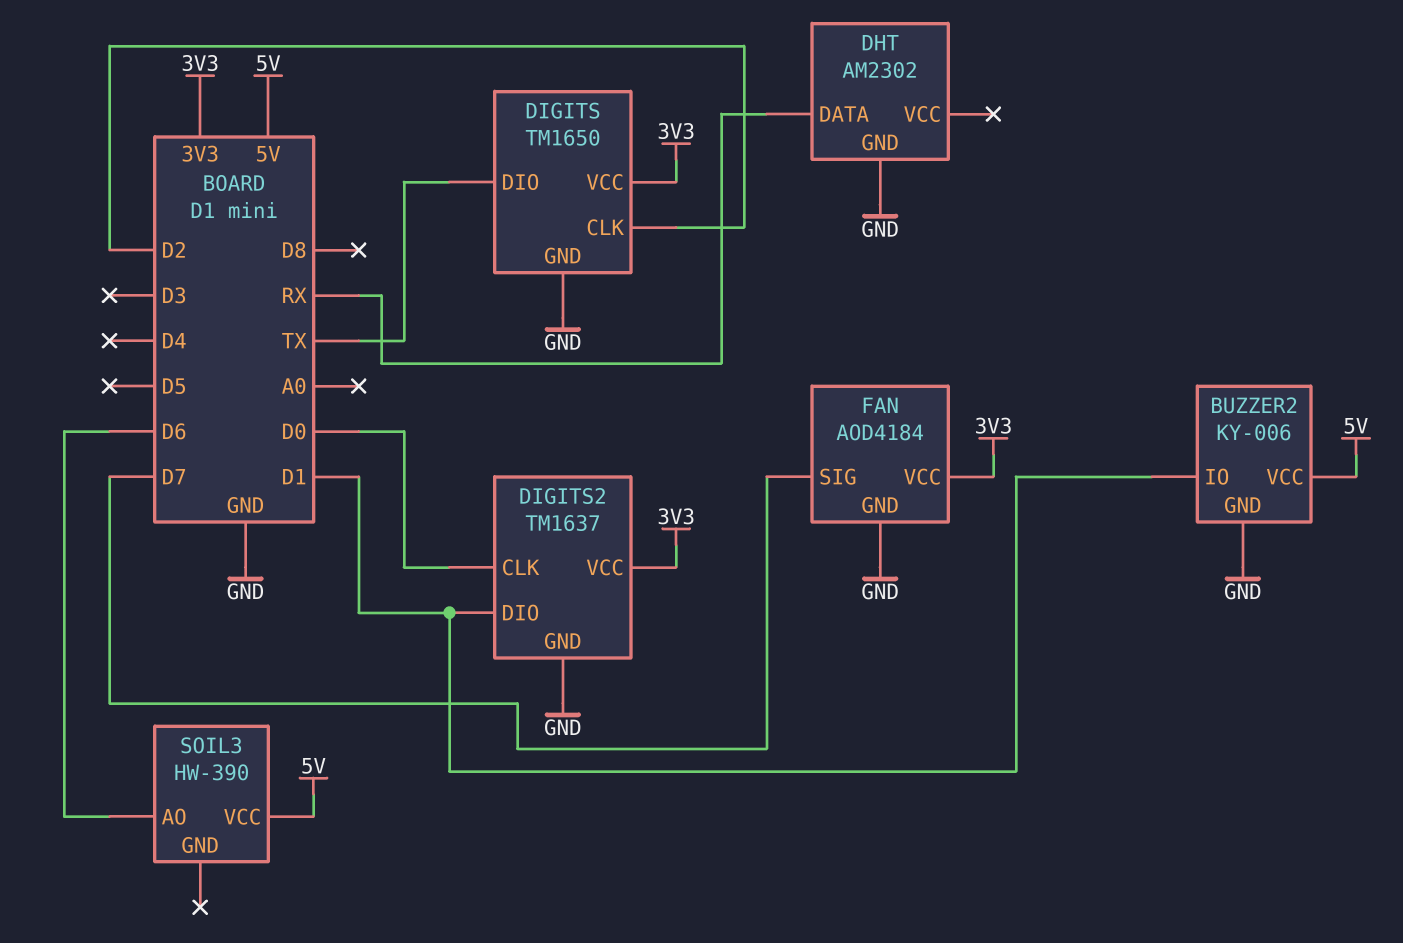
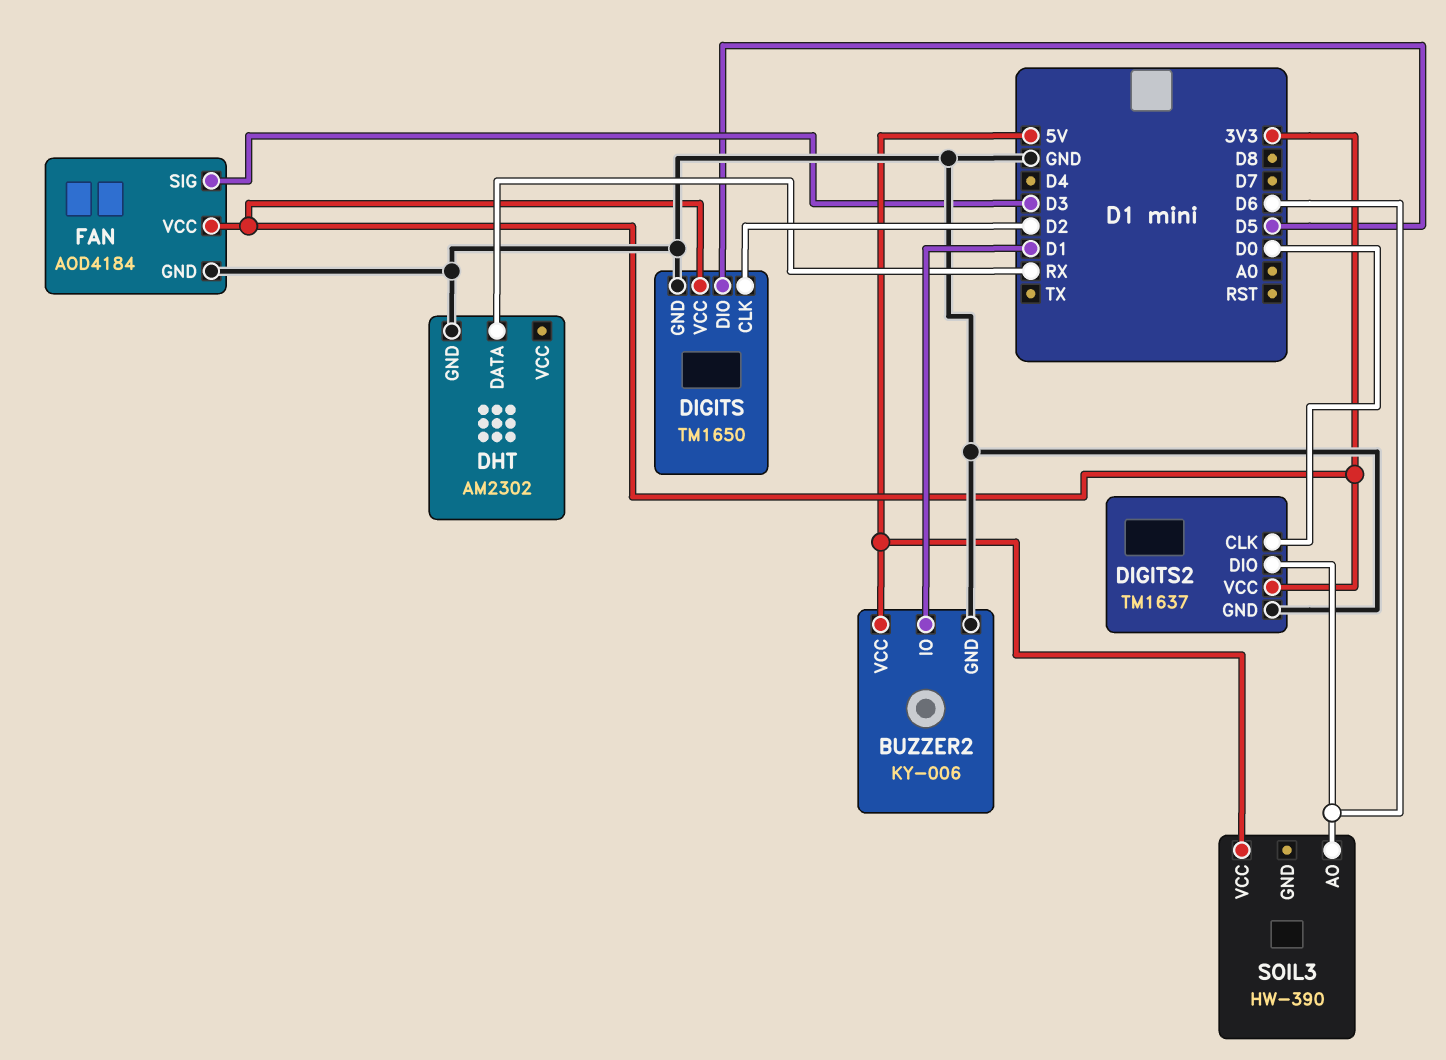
DIGITS pin DIO: TX -> D5
DIGITS2 pin DIO: D1 -> D6
FAN pin SIG: D7 -> D3

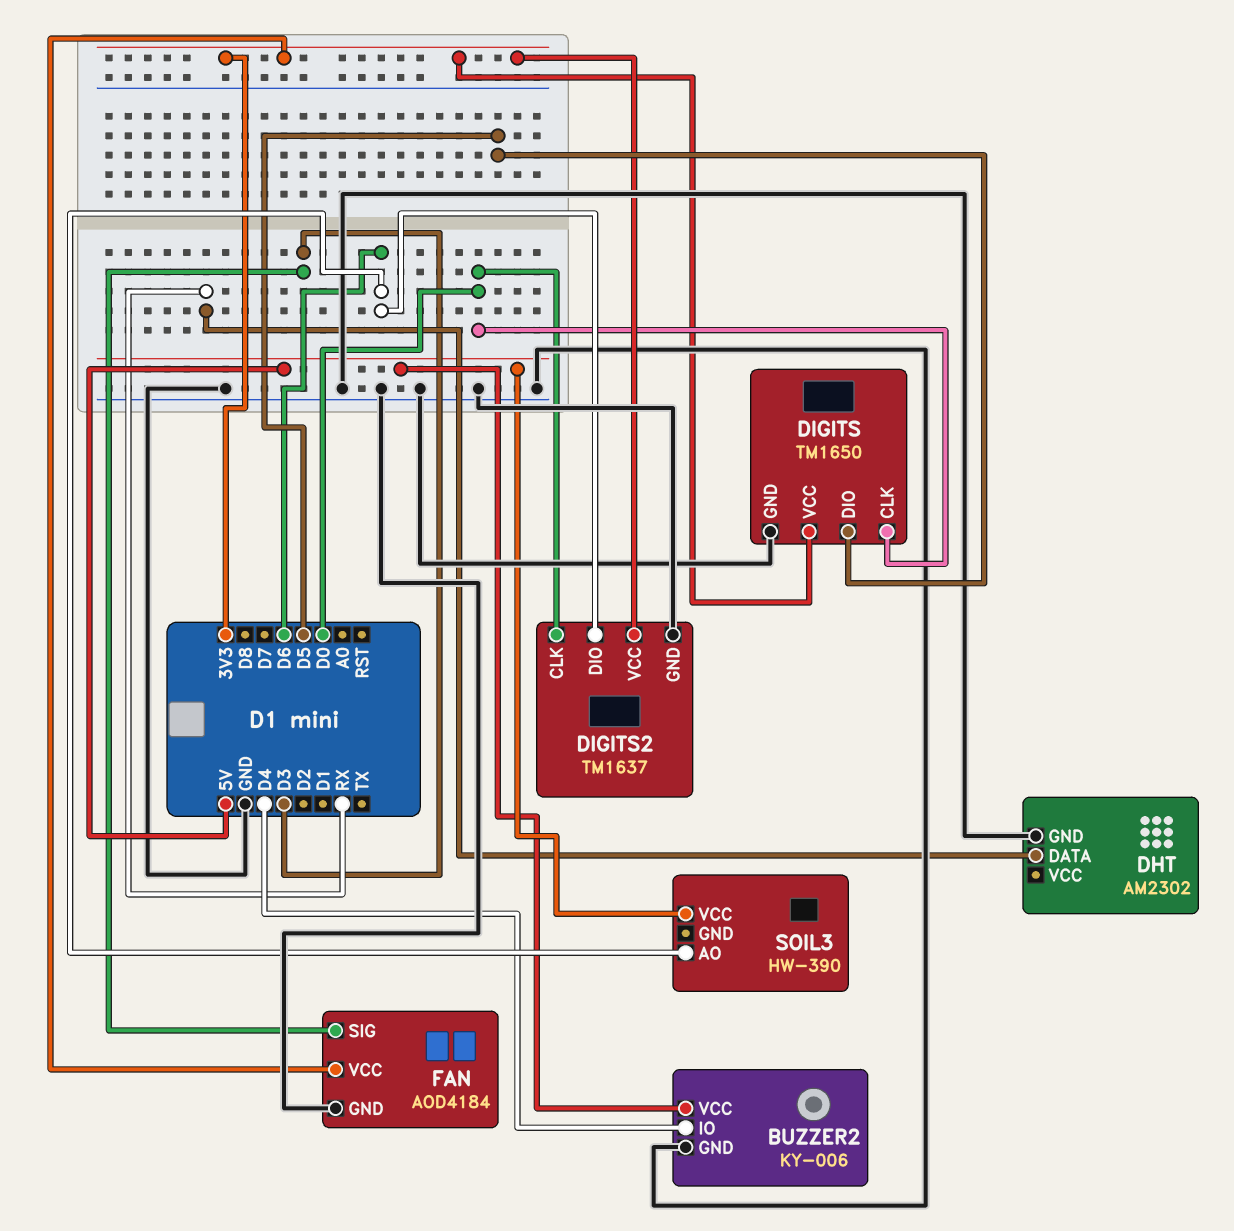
BUZZER2 pin IO: D1 -> D4
DIGITS pin CLK: D2 -> D0

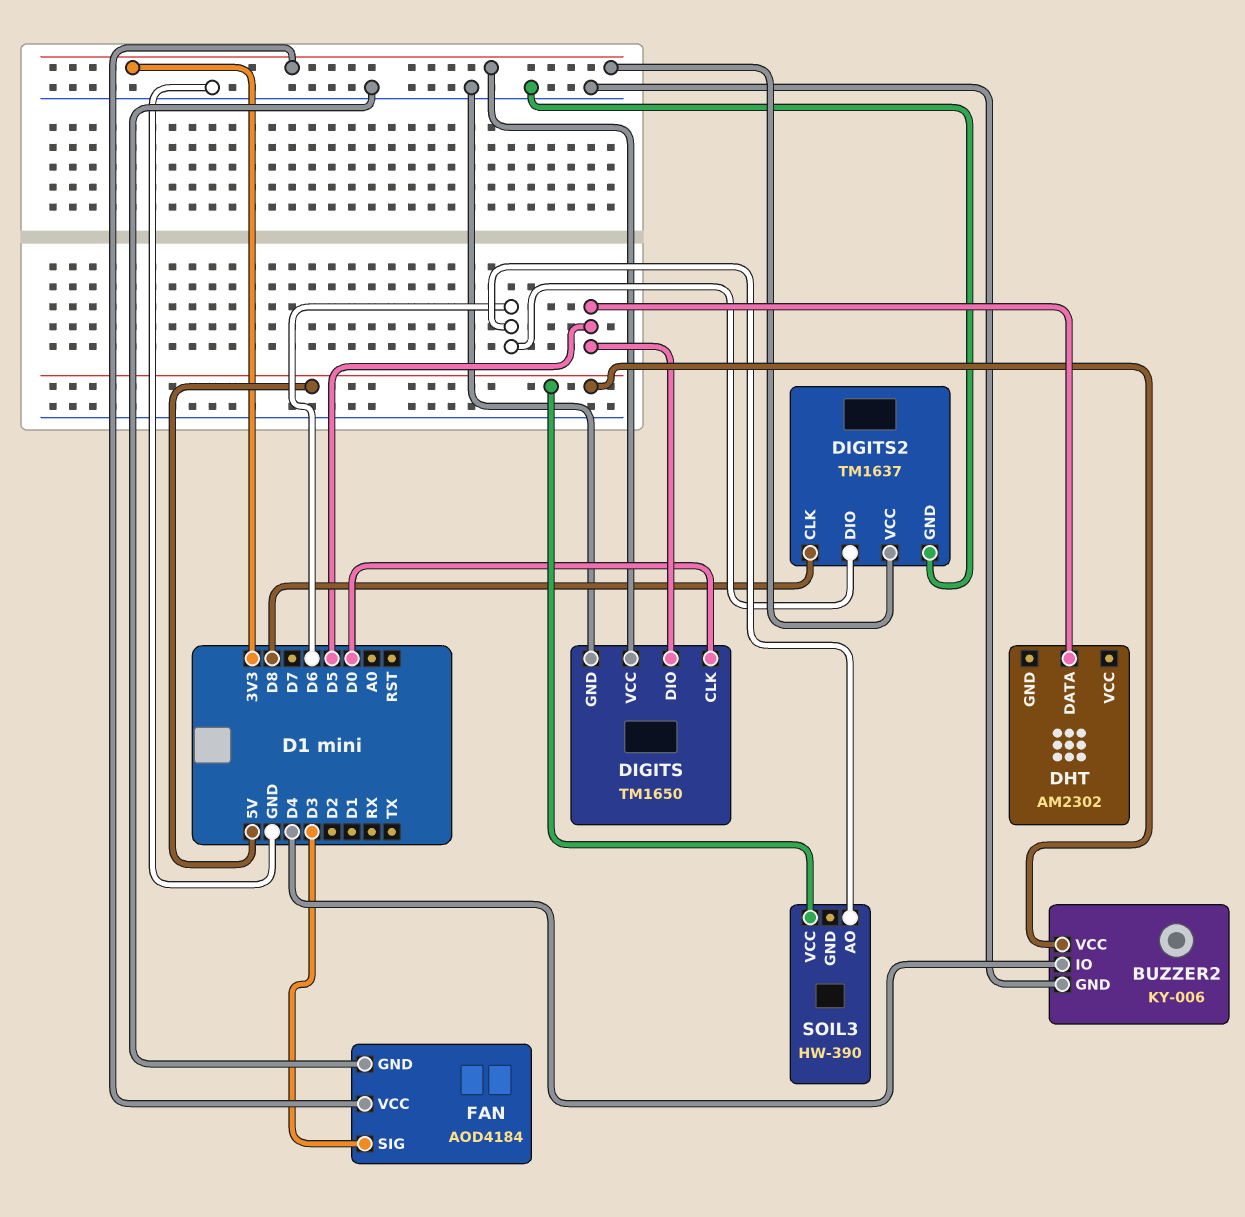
DHT pin DATA: RX -> D5
DHT pin GND: GND -> none
DIGITS2 pin CLK: D0 -> D8

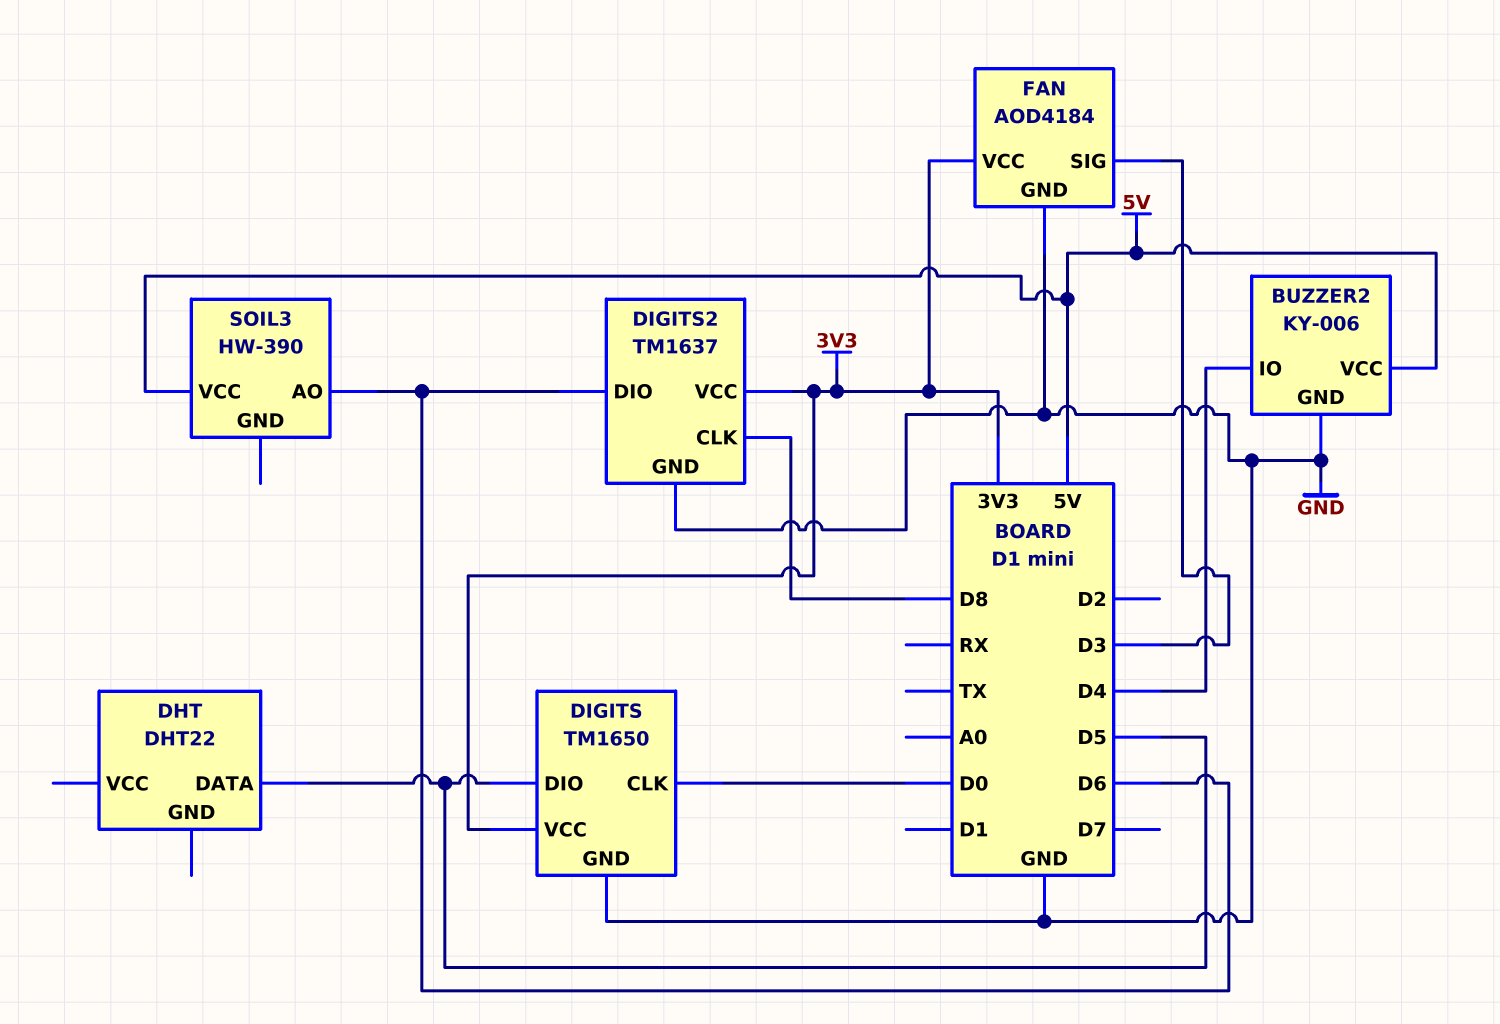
DHT: AM2302 -> DHT22

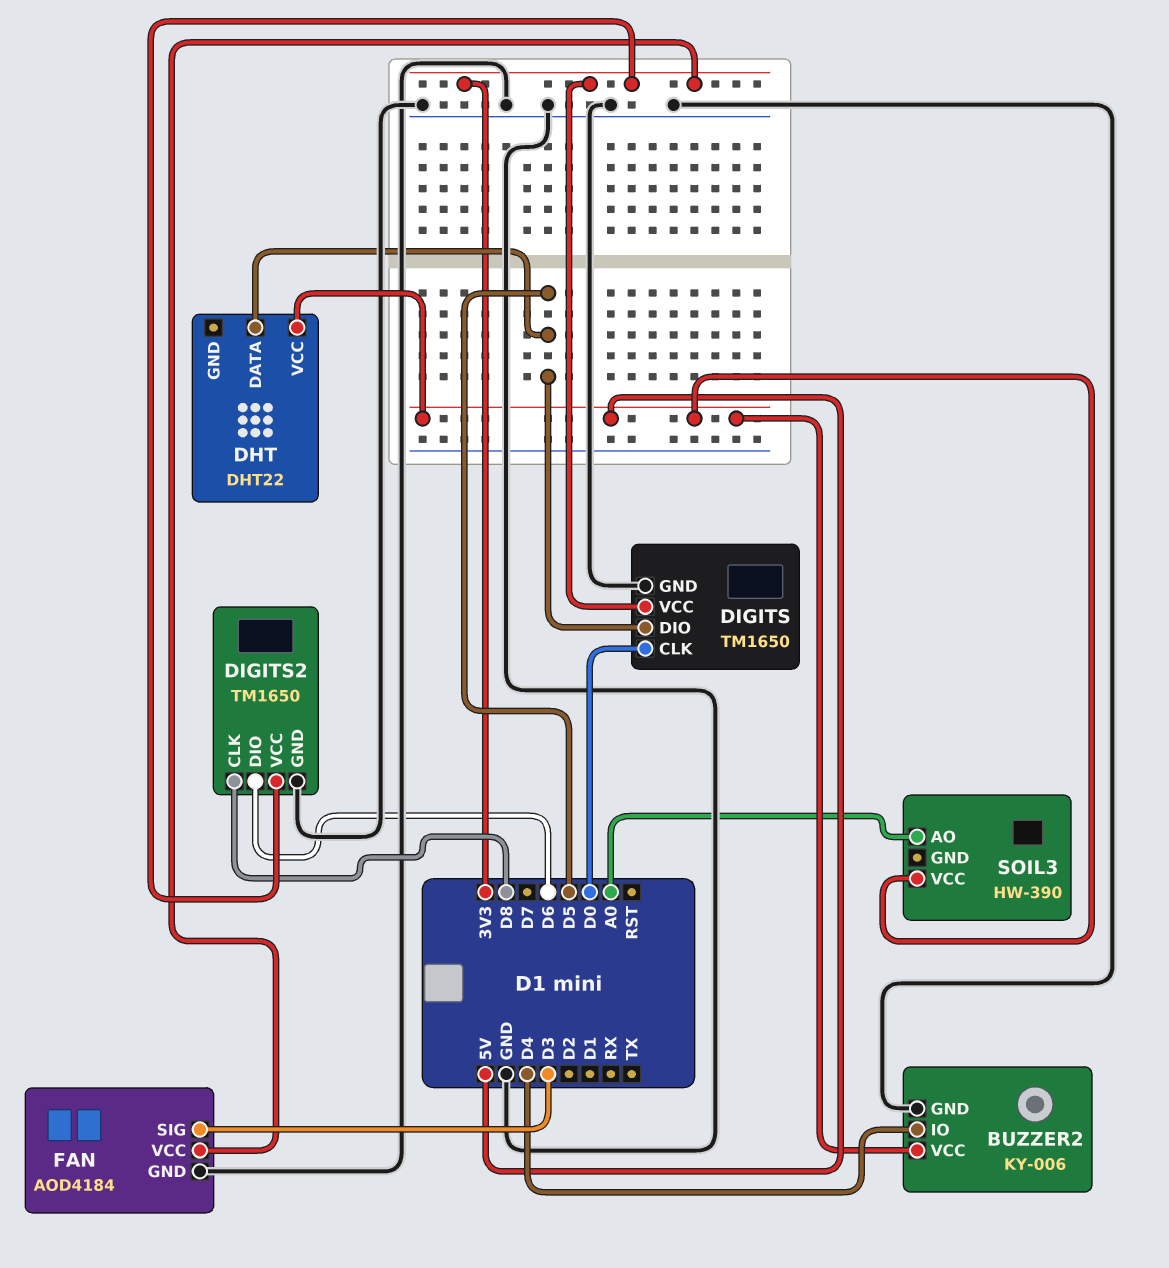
DHT pin VCC: none -> 5V
DIGITS2: TM1637 -> TM1650
SOIL3 pin AO: D6 -> A0

